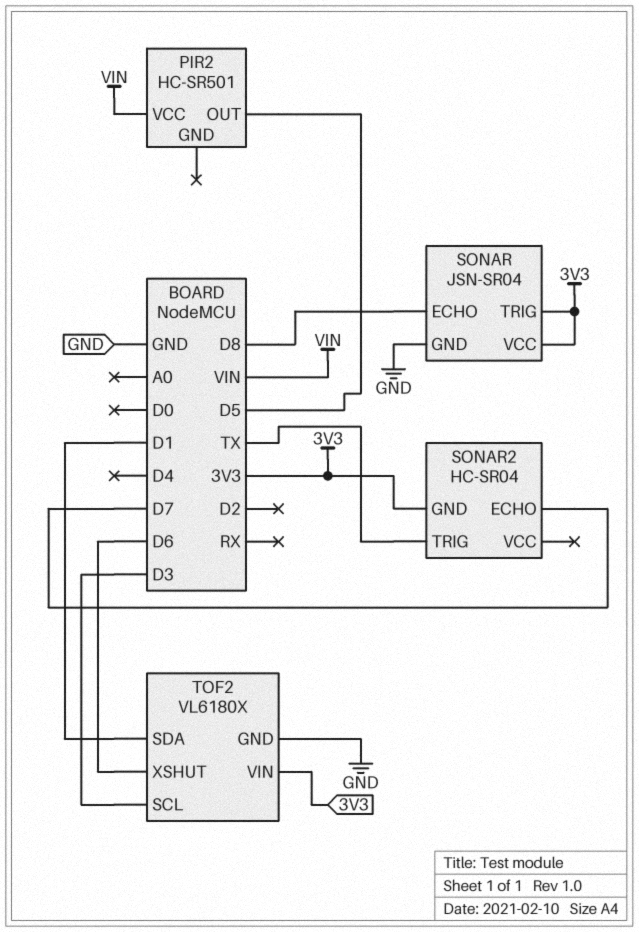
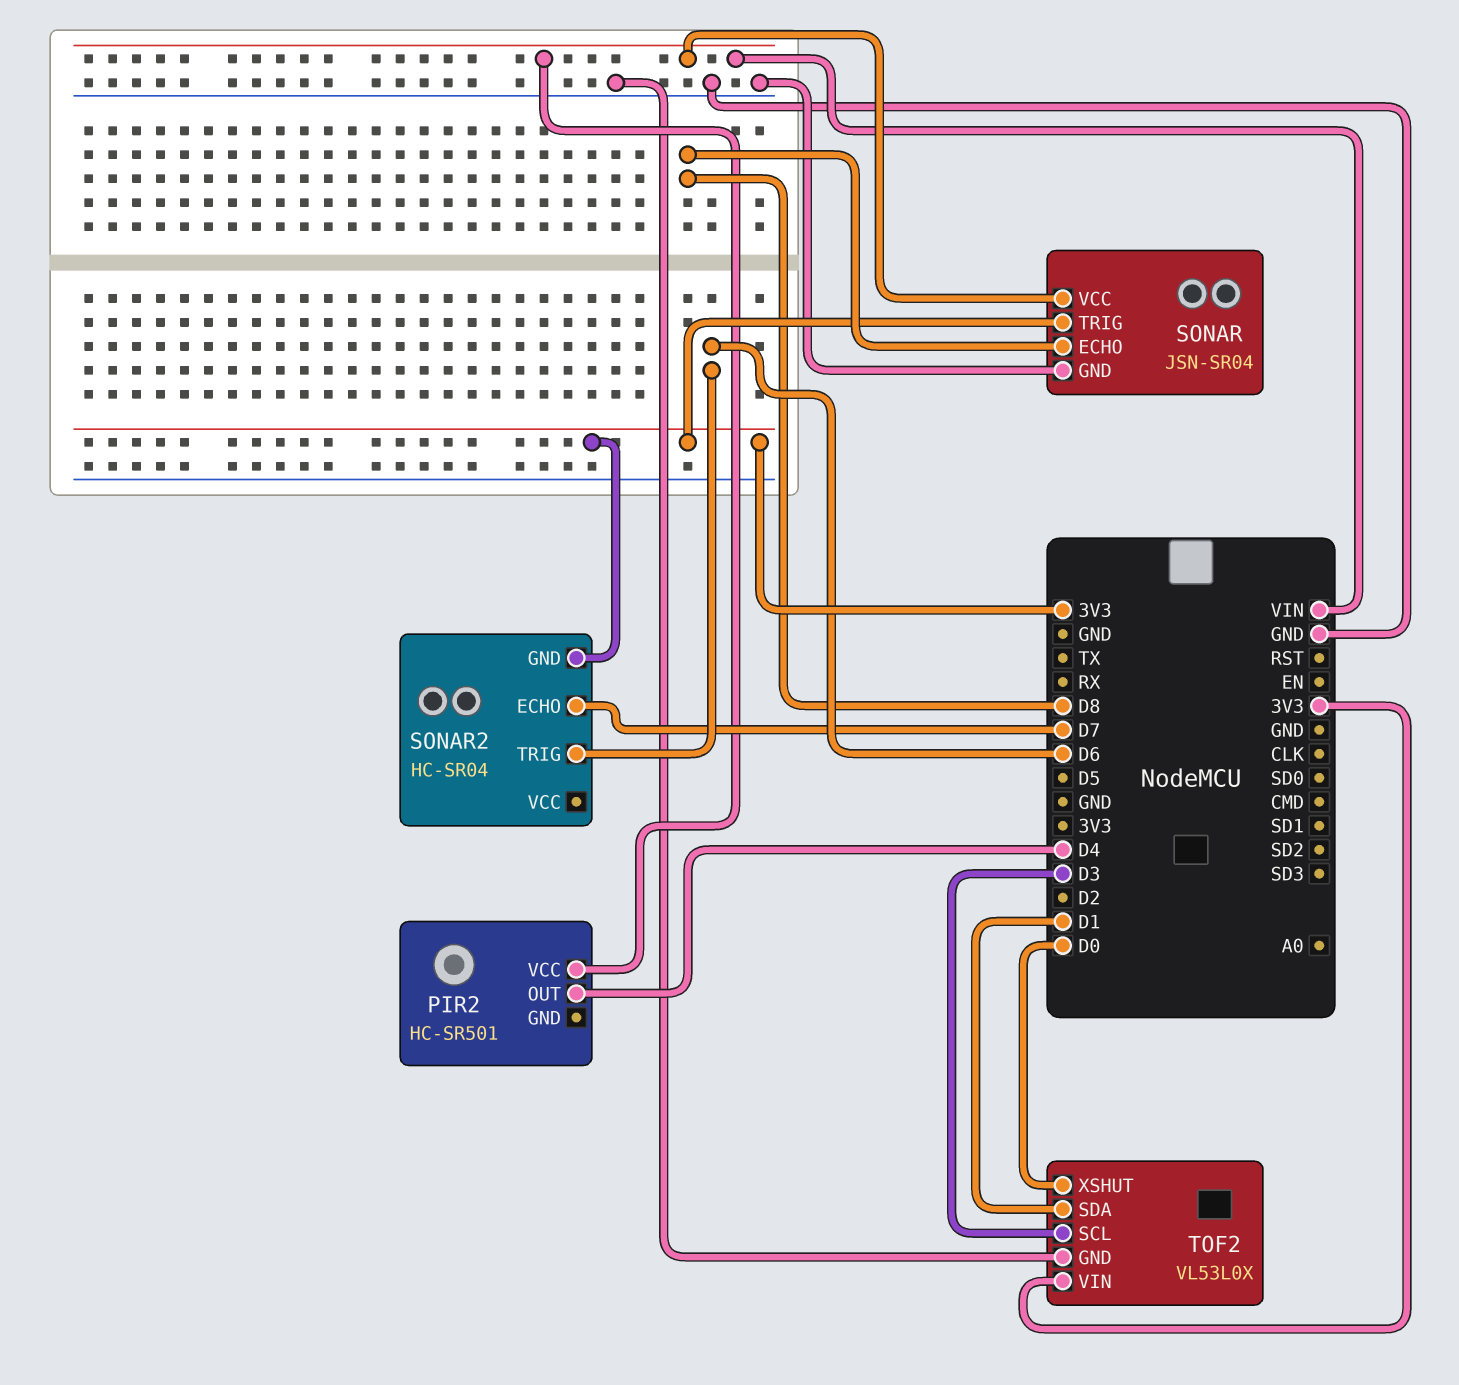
PIR2 pin OUT: D5 -> D4
SONAR pin VCC: 3V3 -> VIN
SONAR2 pin TRIG: TX -> D6
TOF2: VL6180X -> VL53L0X
TOF2 pin XSHUT: D6 -> D0

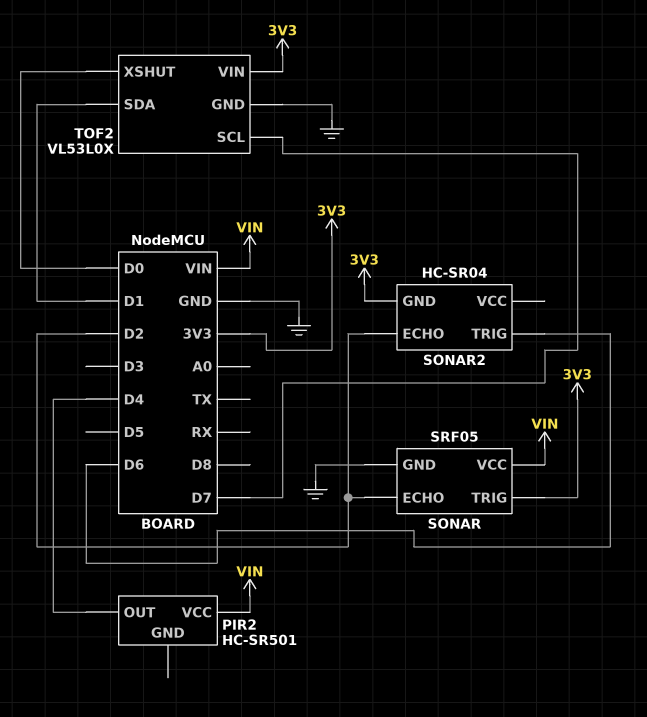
SONAR: JSN-SR04 -> SRF05
SONAR pin ECHO: D8 -> D2
SONAR2 pin ECHO: D7 -> D2
TOF2 pin SCL: D3 -> D7

